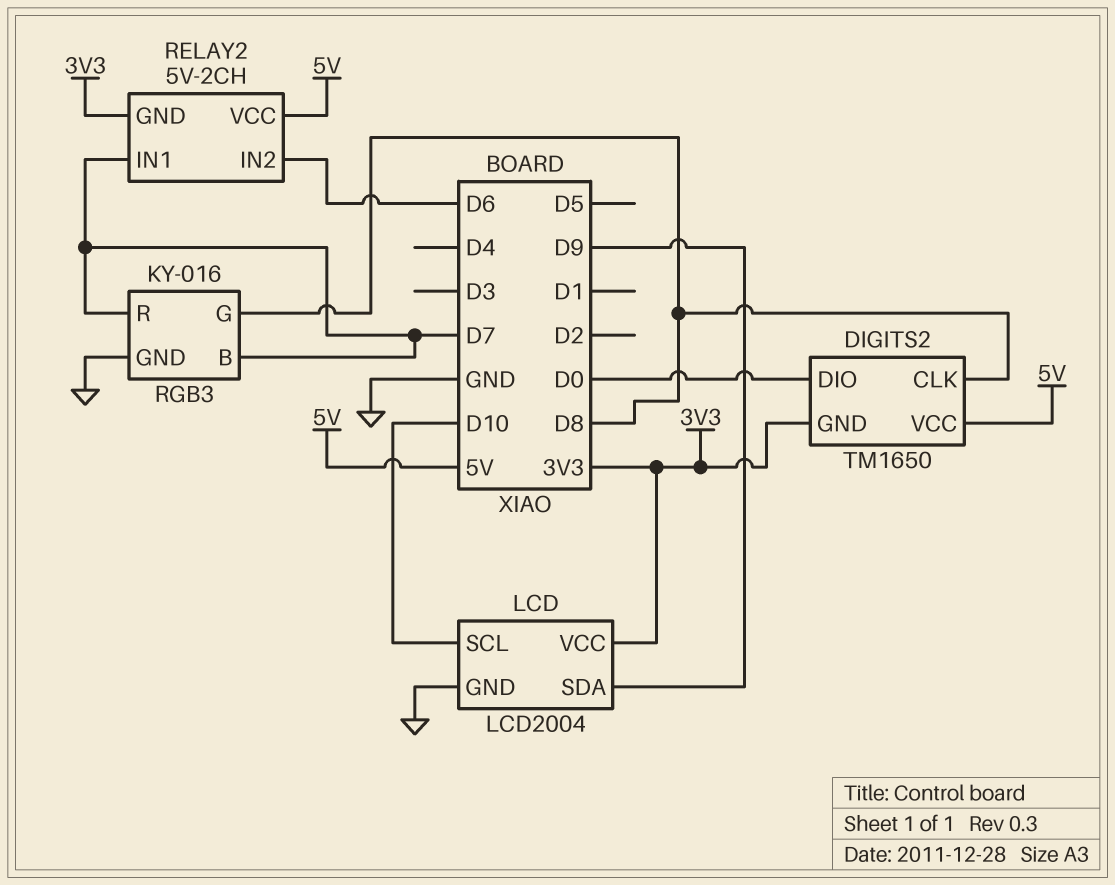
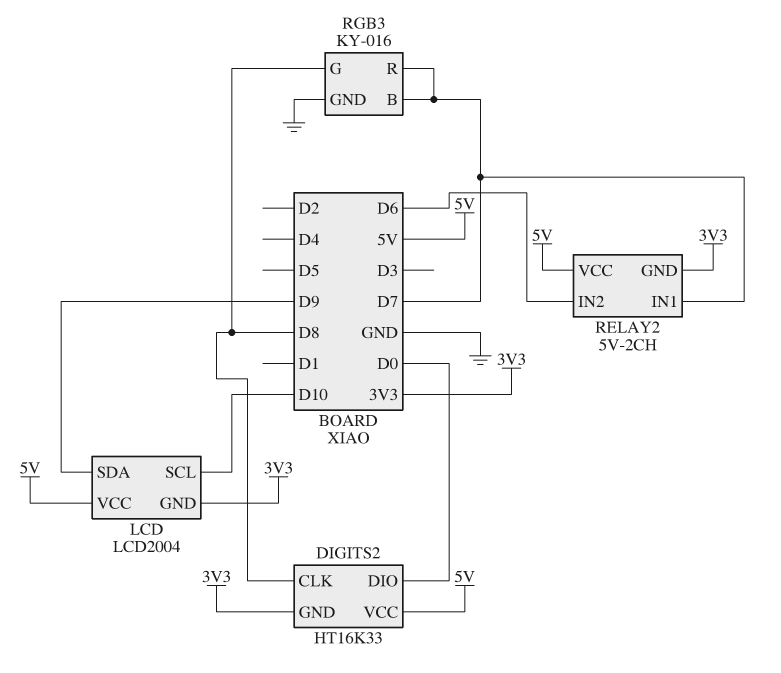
DIGITS2: TM1650 -> HT16K33
LCD pin GND: GND -> 3V3
LCD pin VCC: 3V3 -> 5V

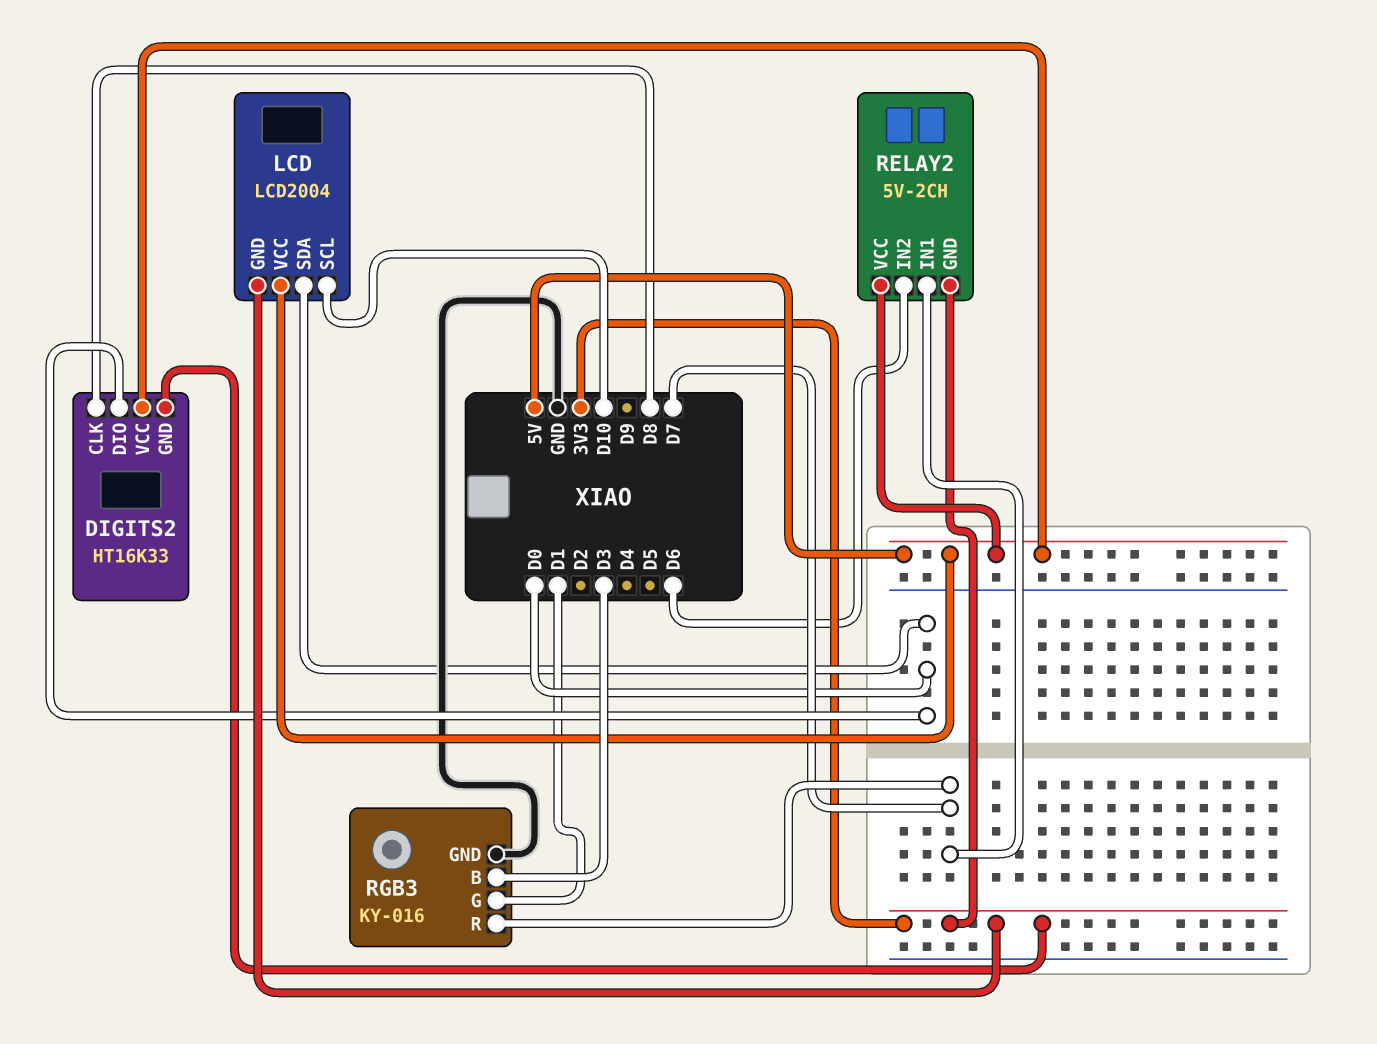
LCD pin SDA: D9 -> D0
RGB3 pin B: D7 -> D3
RGB3 pin G: D8 -> D1

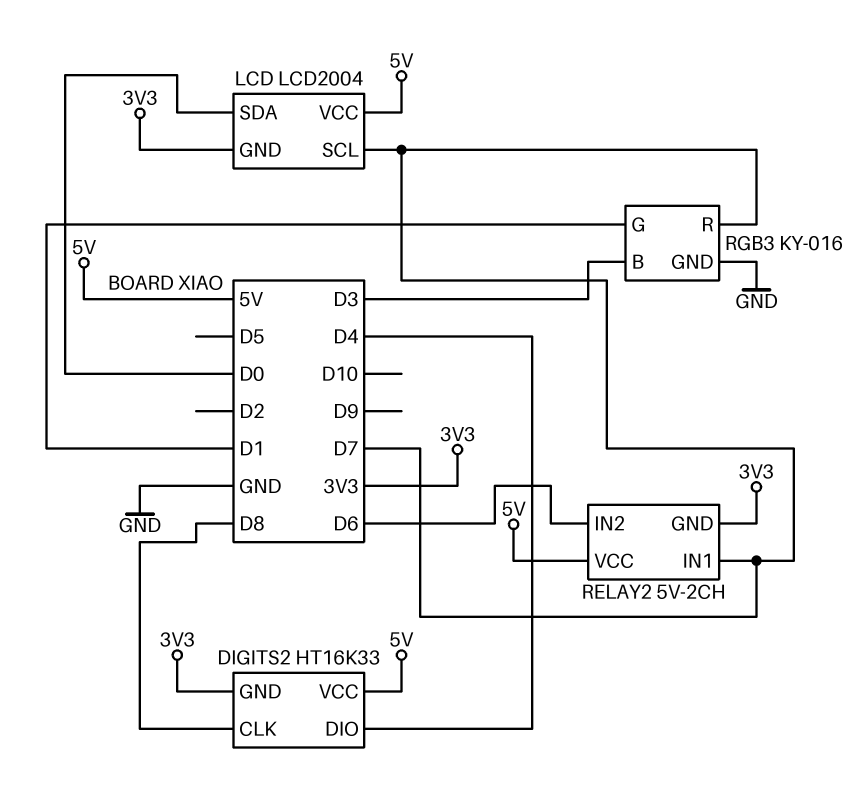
DIGITS2 pin DIO: D0 -> D4
LCD pin SCL: D10 -> D7

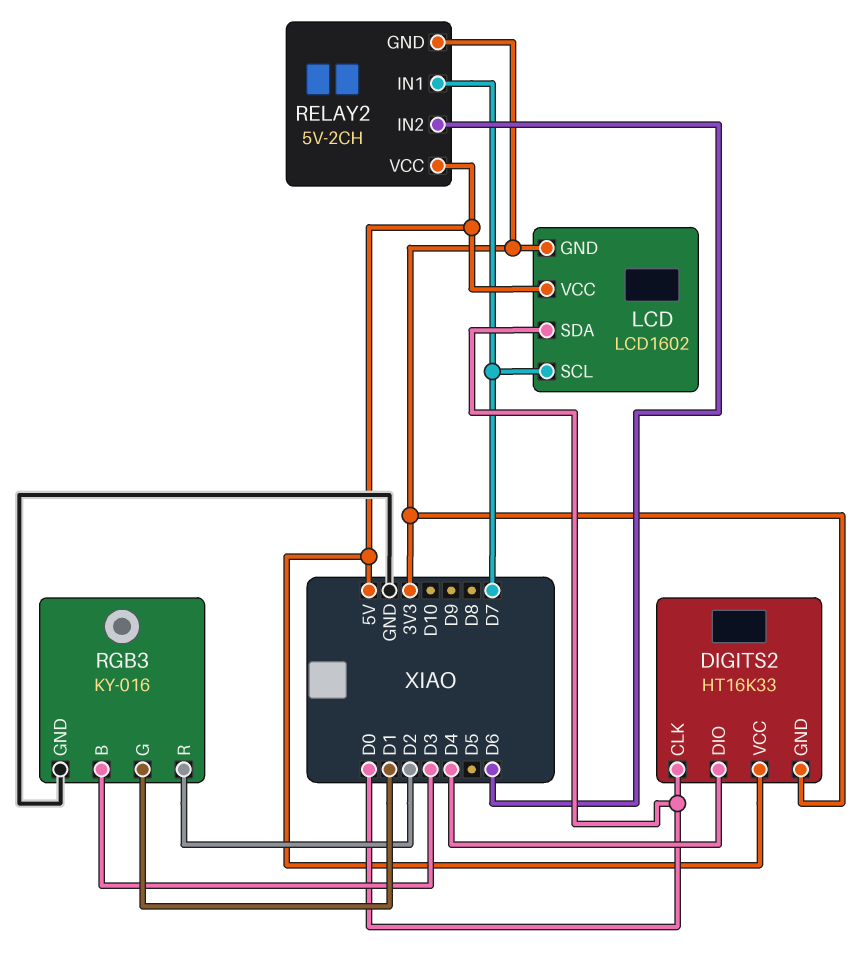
DIGITS2 pin CLK: D8 -> D0
LCD: LCD2004 -> LCD1602
RGB3 pin R: D7 -> D2

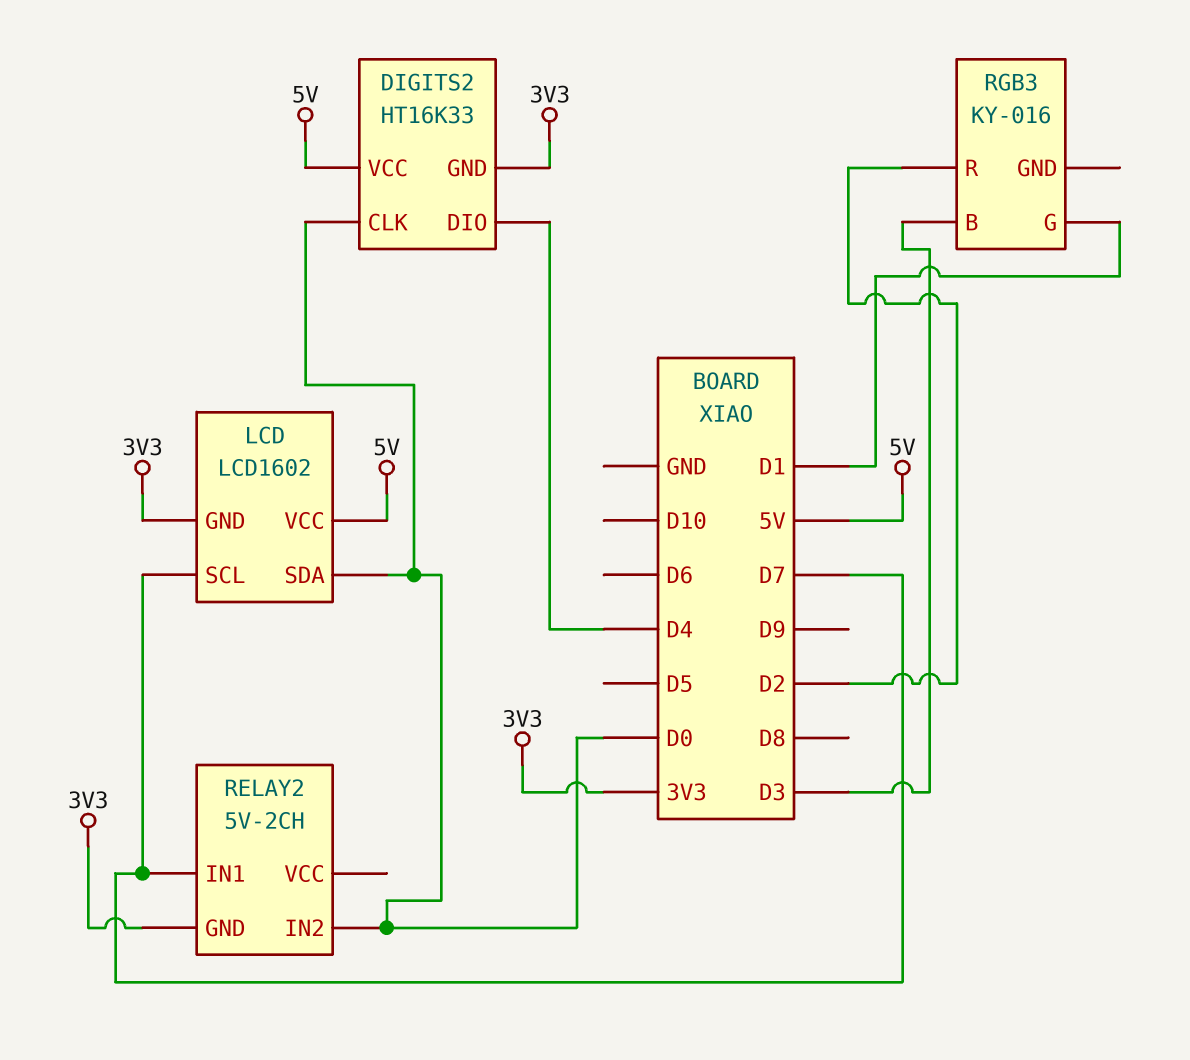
RELAY2 pin IN2: D6 -> D0
RELAY2 pin VCC: 5V -> none
RGB3 pin GND: GND -> none

